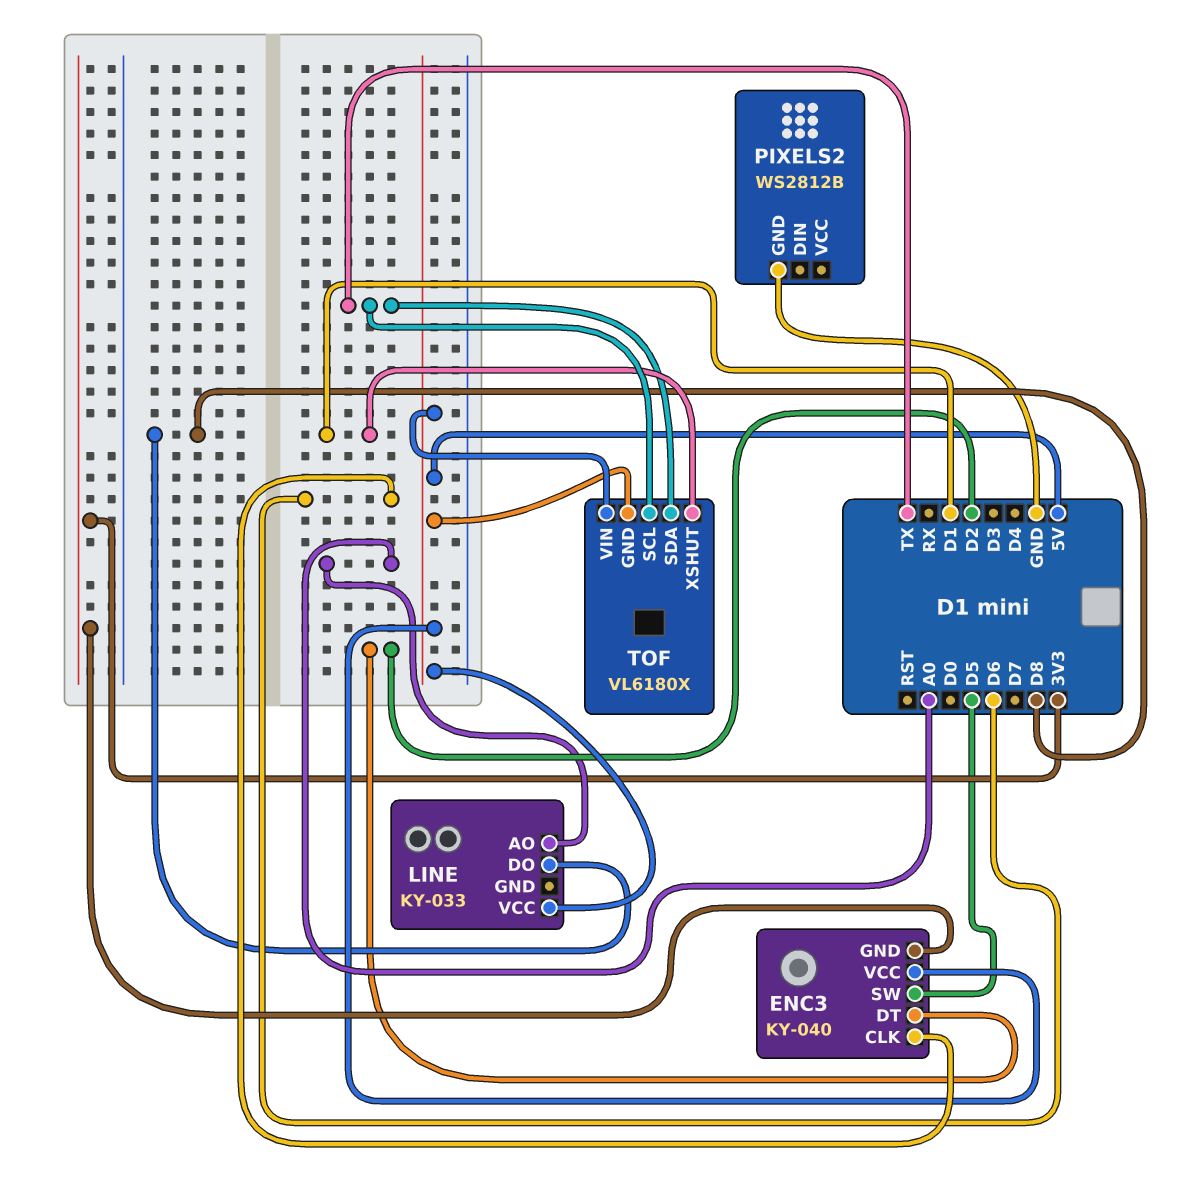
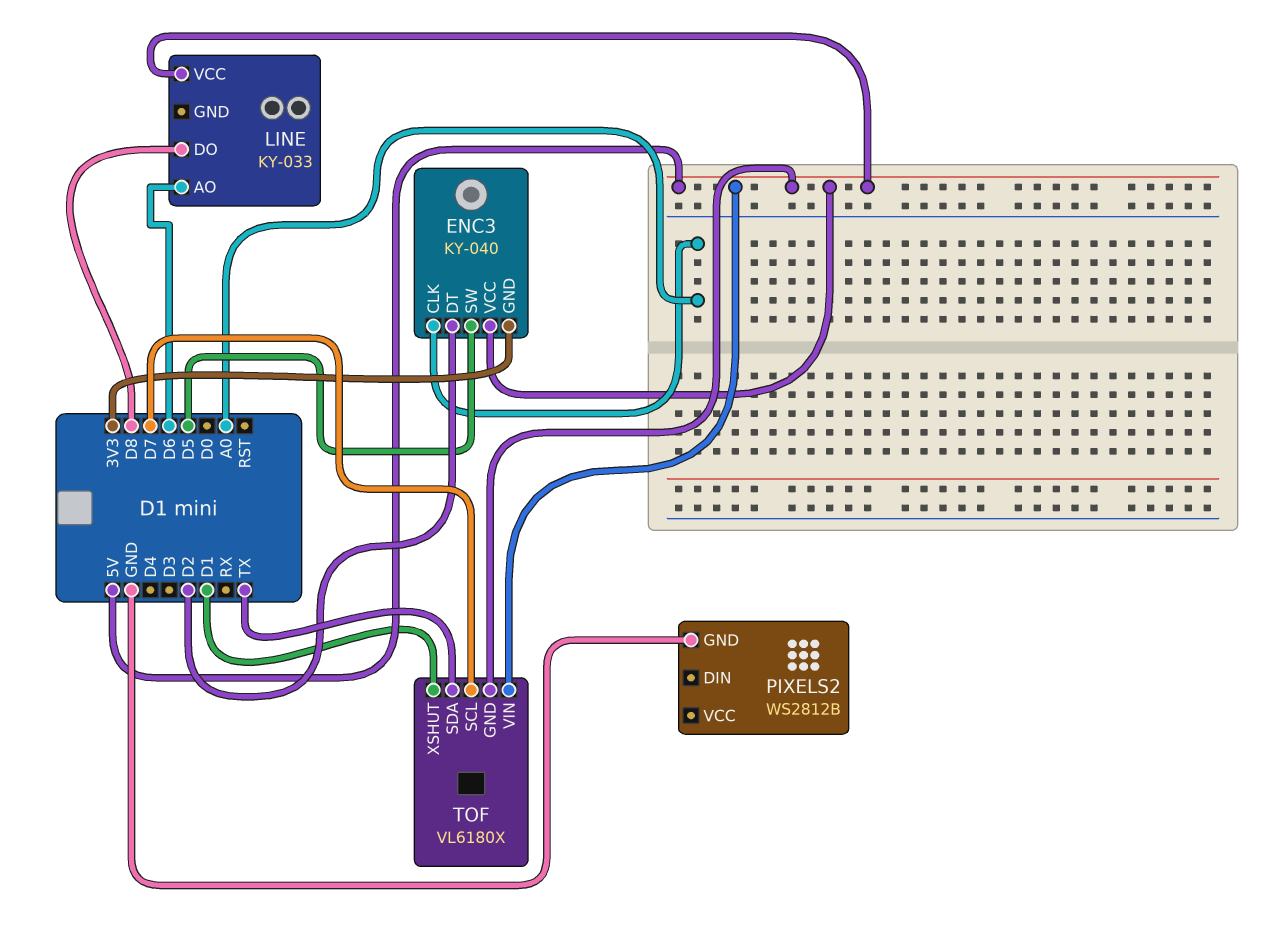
ENC3 pin CLK: D6 -> A0
LINE pin AO: A0 -> D6
TOF pin SCL: TX -> D7

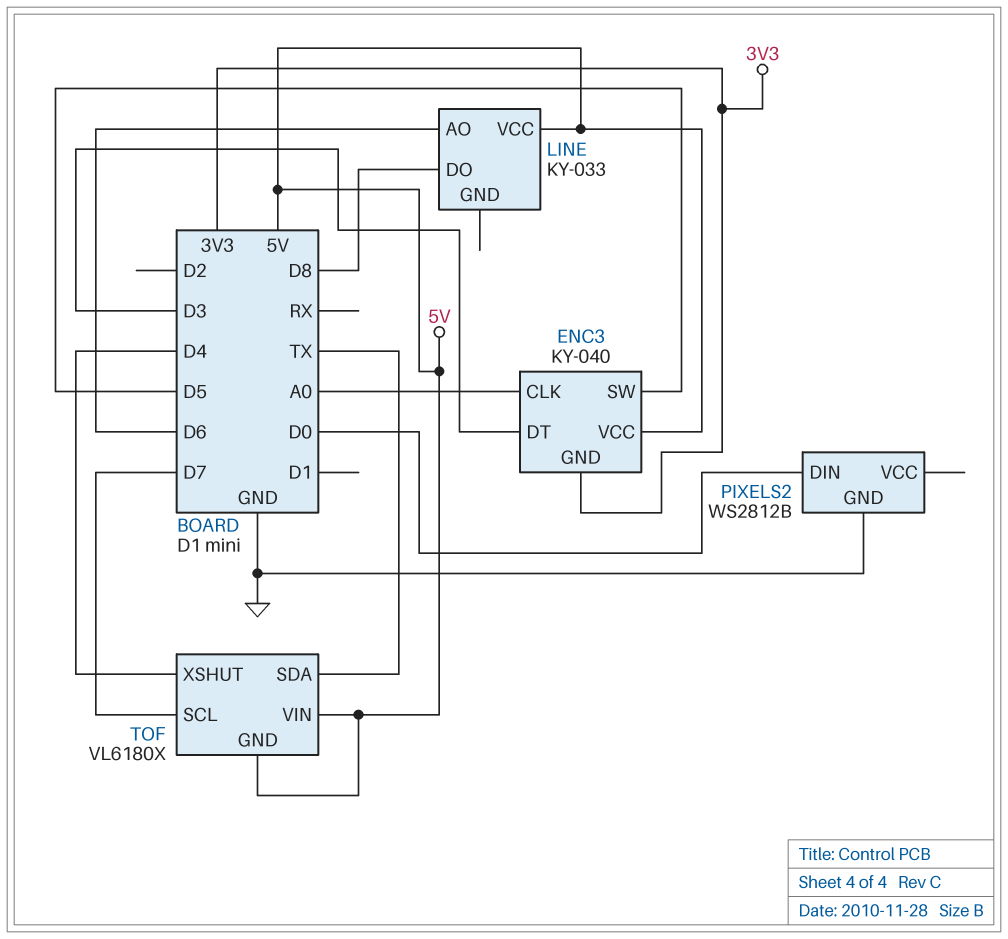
ENC3 pin DT: D2 -> D3
PIXELS2 pin DIN: none -> D0
TOF pin XSHUT: D1 -> D4

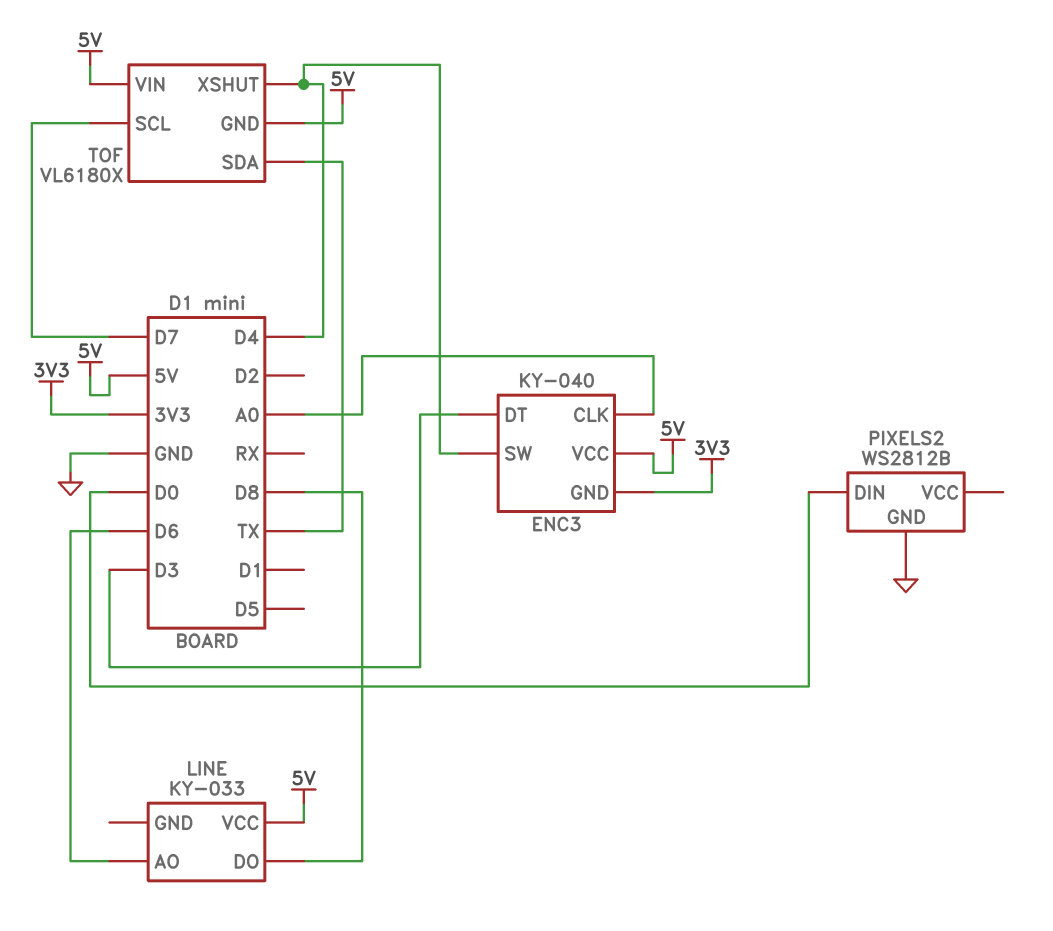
ENC3 pin SW: D5 -> D4

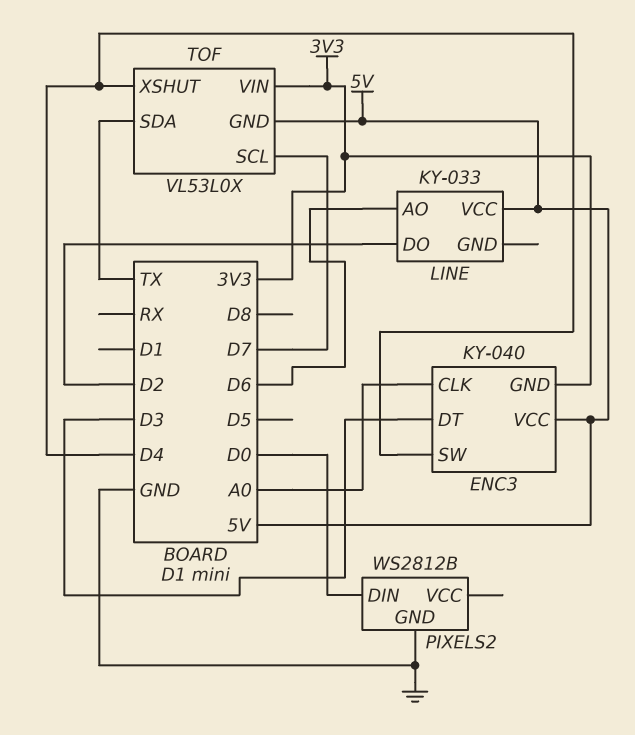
LINE pin DO: D8 -> D2
TOF: VL6180X -> VL53L0X
TOF pin VIN: 5V -> 3V3

